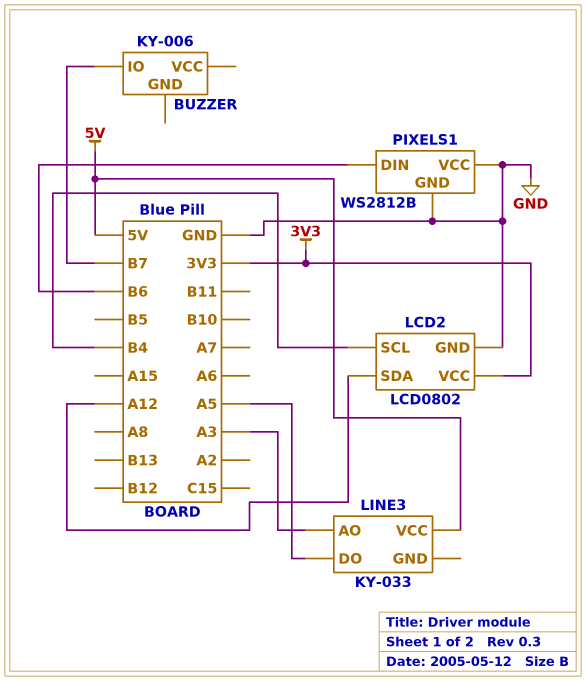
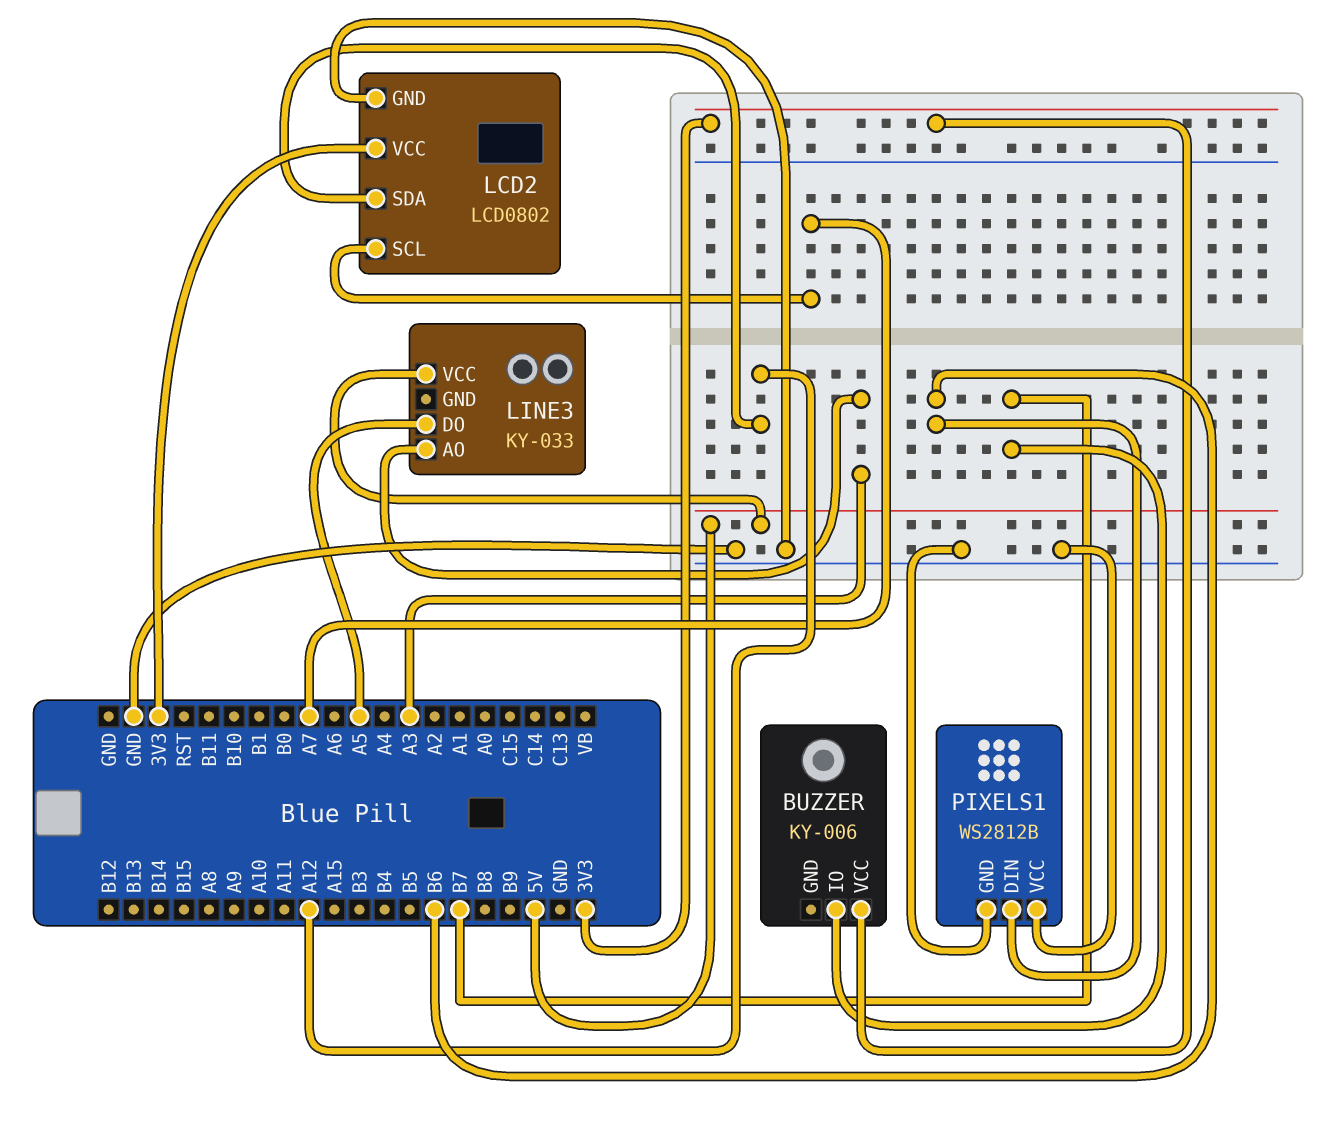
BUZZER pin VCC: none -> 3V3
LCD2 pin SCL: B4 -> A7

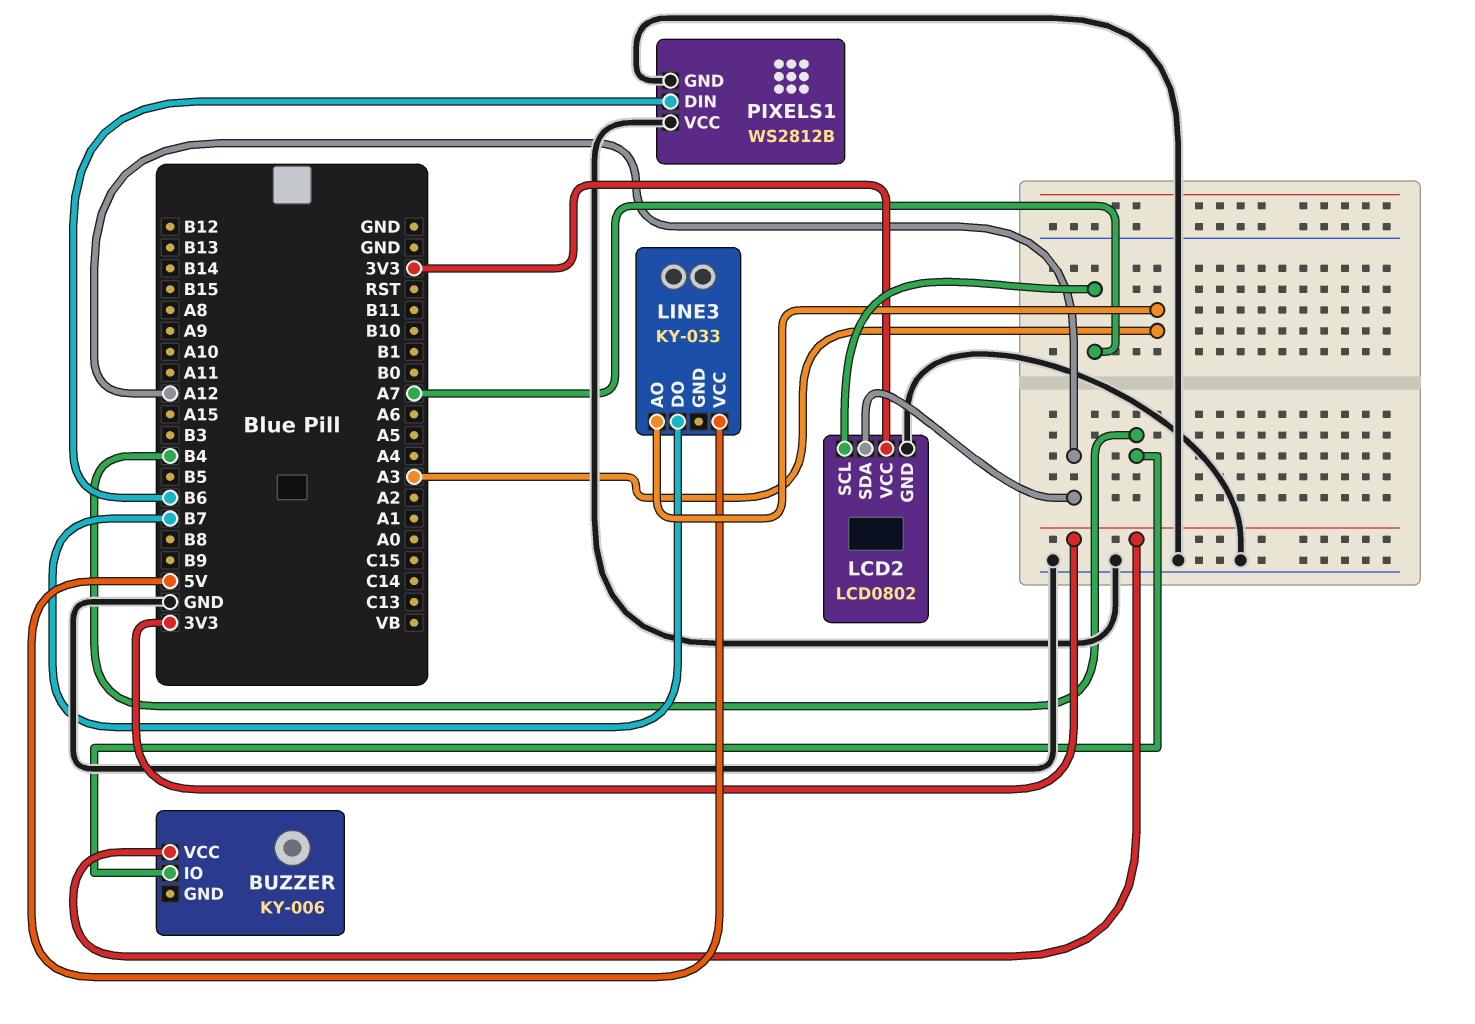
BUZZER pin IO: B7 -> B4
LINE3 pin DO: A5 -> B7

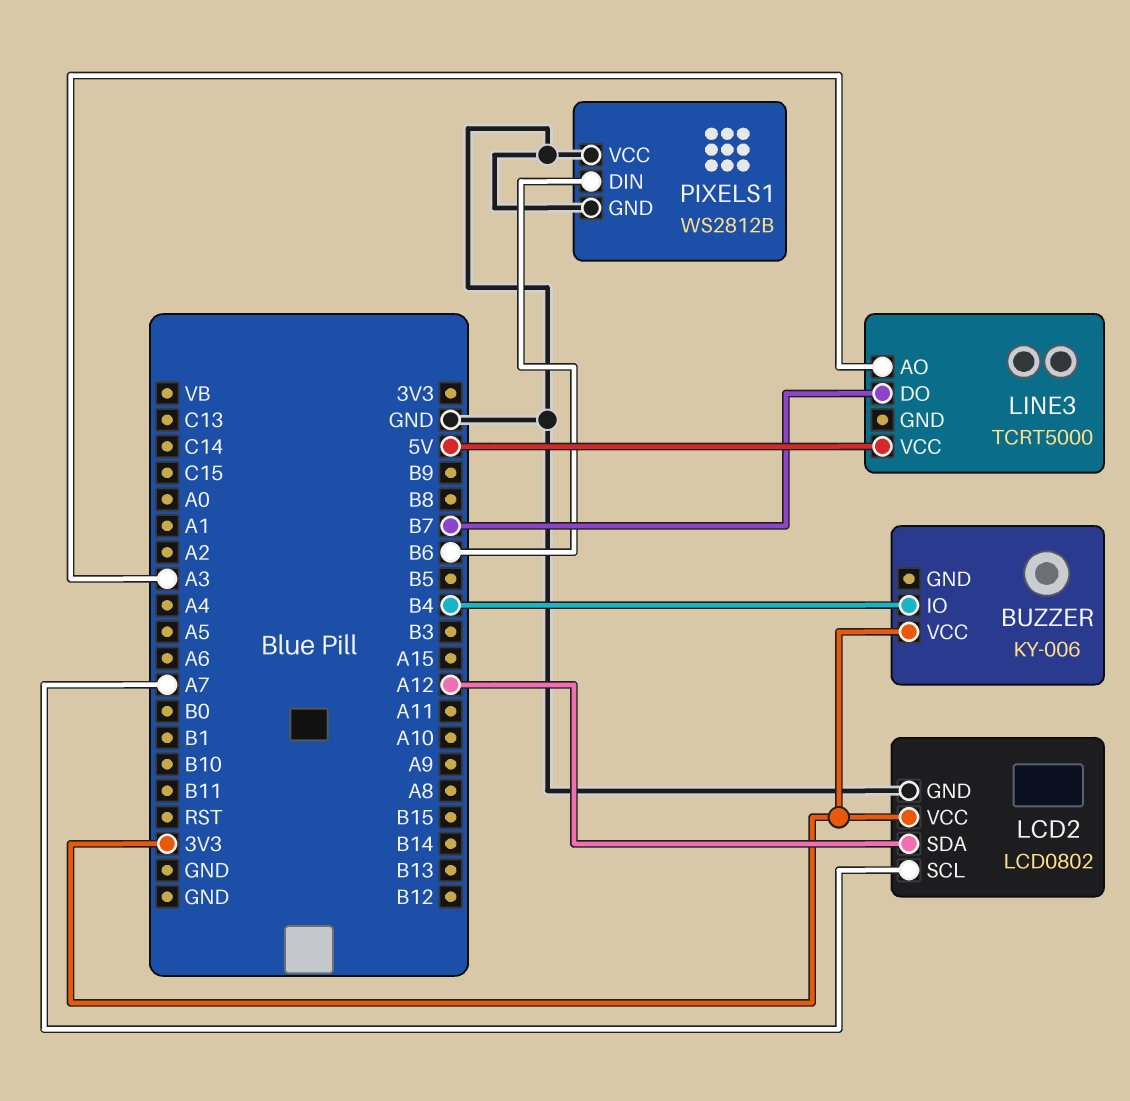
LINE3: KY-033 -> TCRT5000

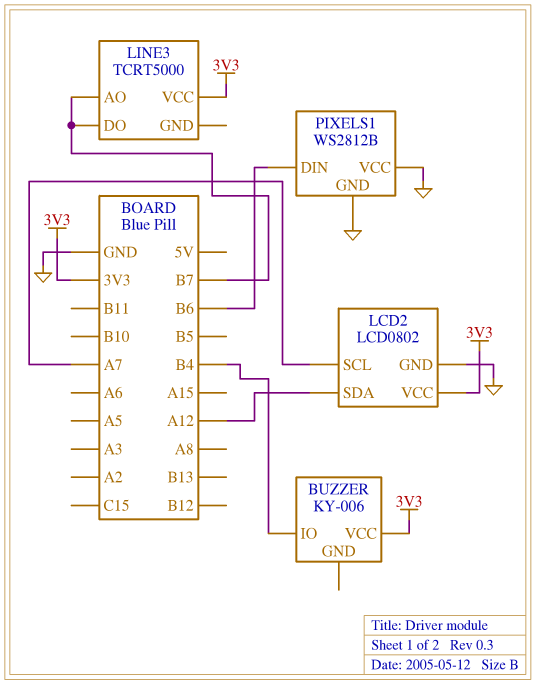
LINE3 pin AO: A3 -> B7
LINE3 pin VCC: 5V -> 3V3

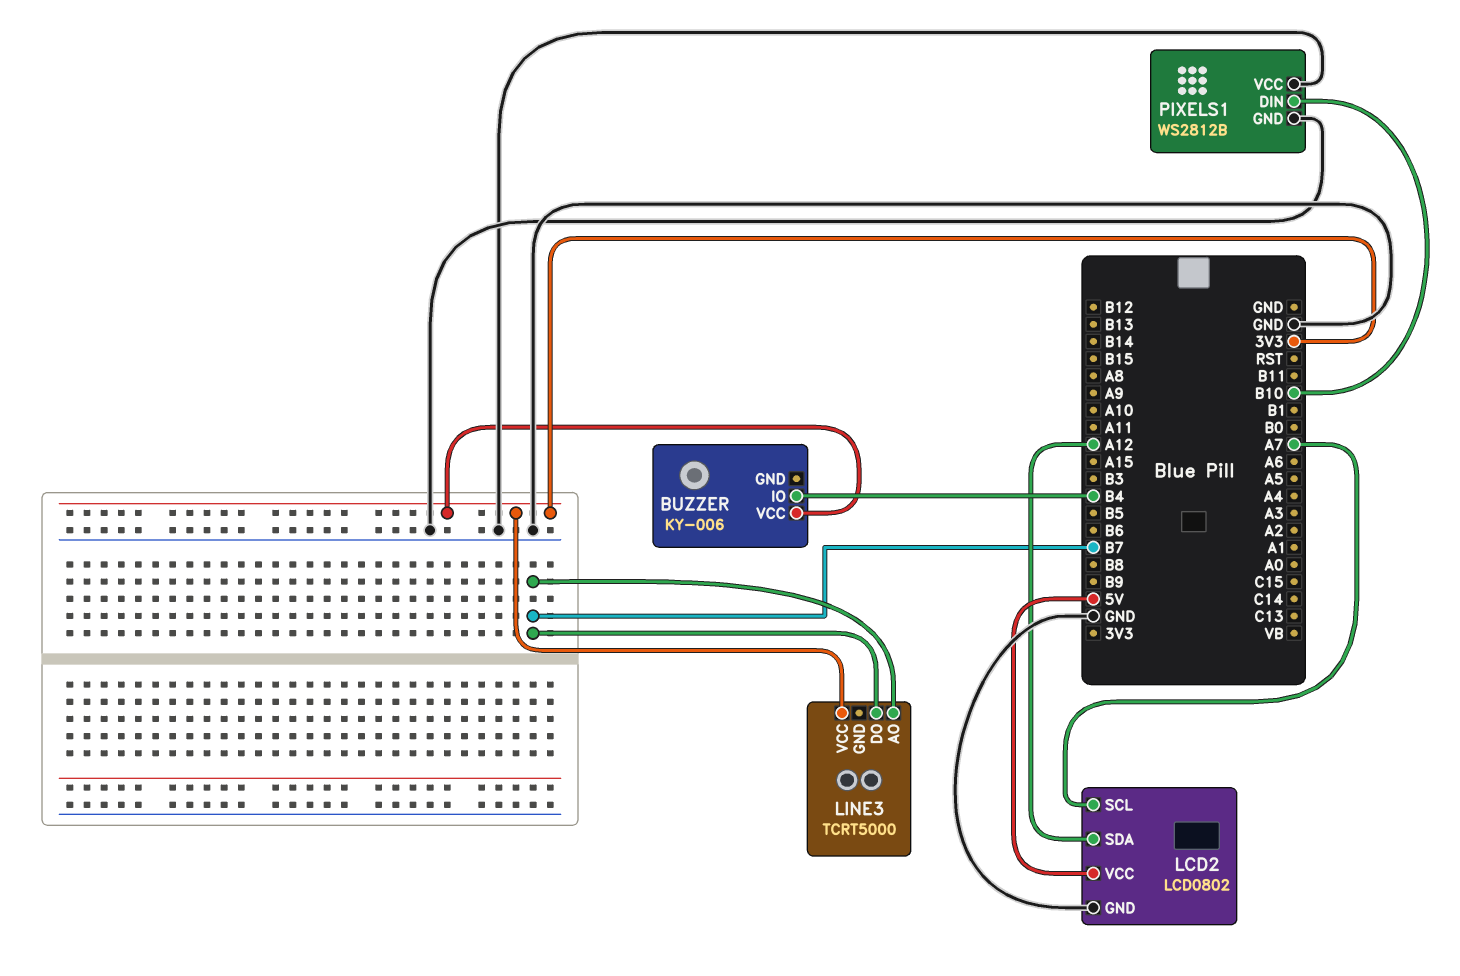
LCD2 pin VCC: 3V3 -> 5V
PIXELS1 pin DIN: B6 -> B10

